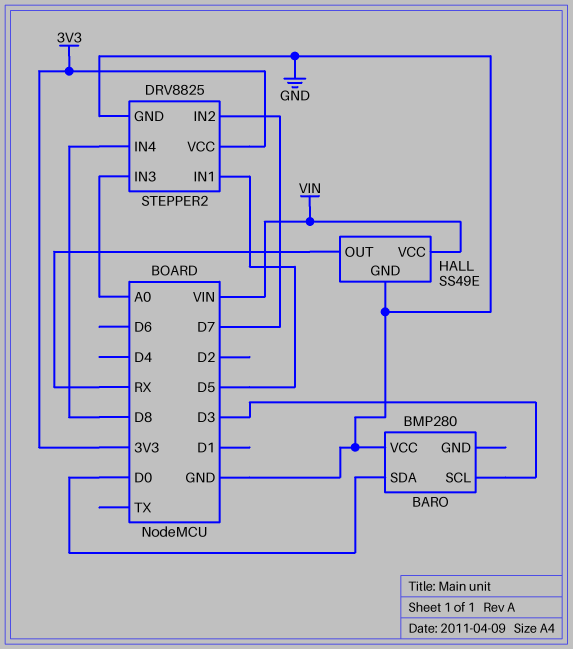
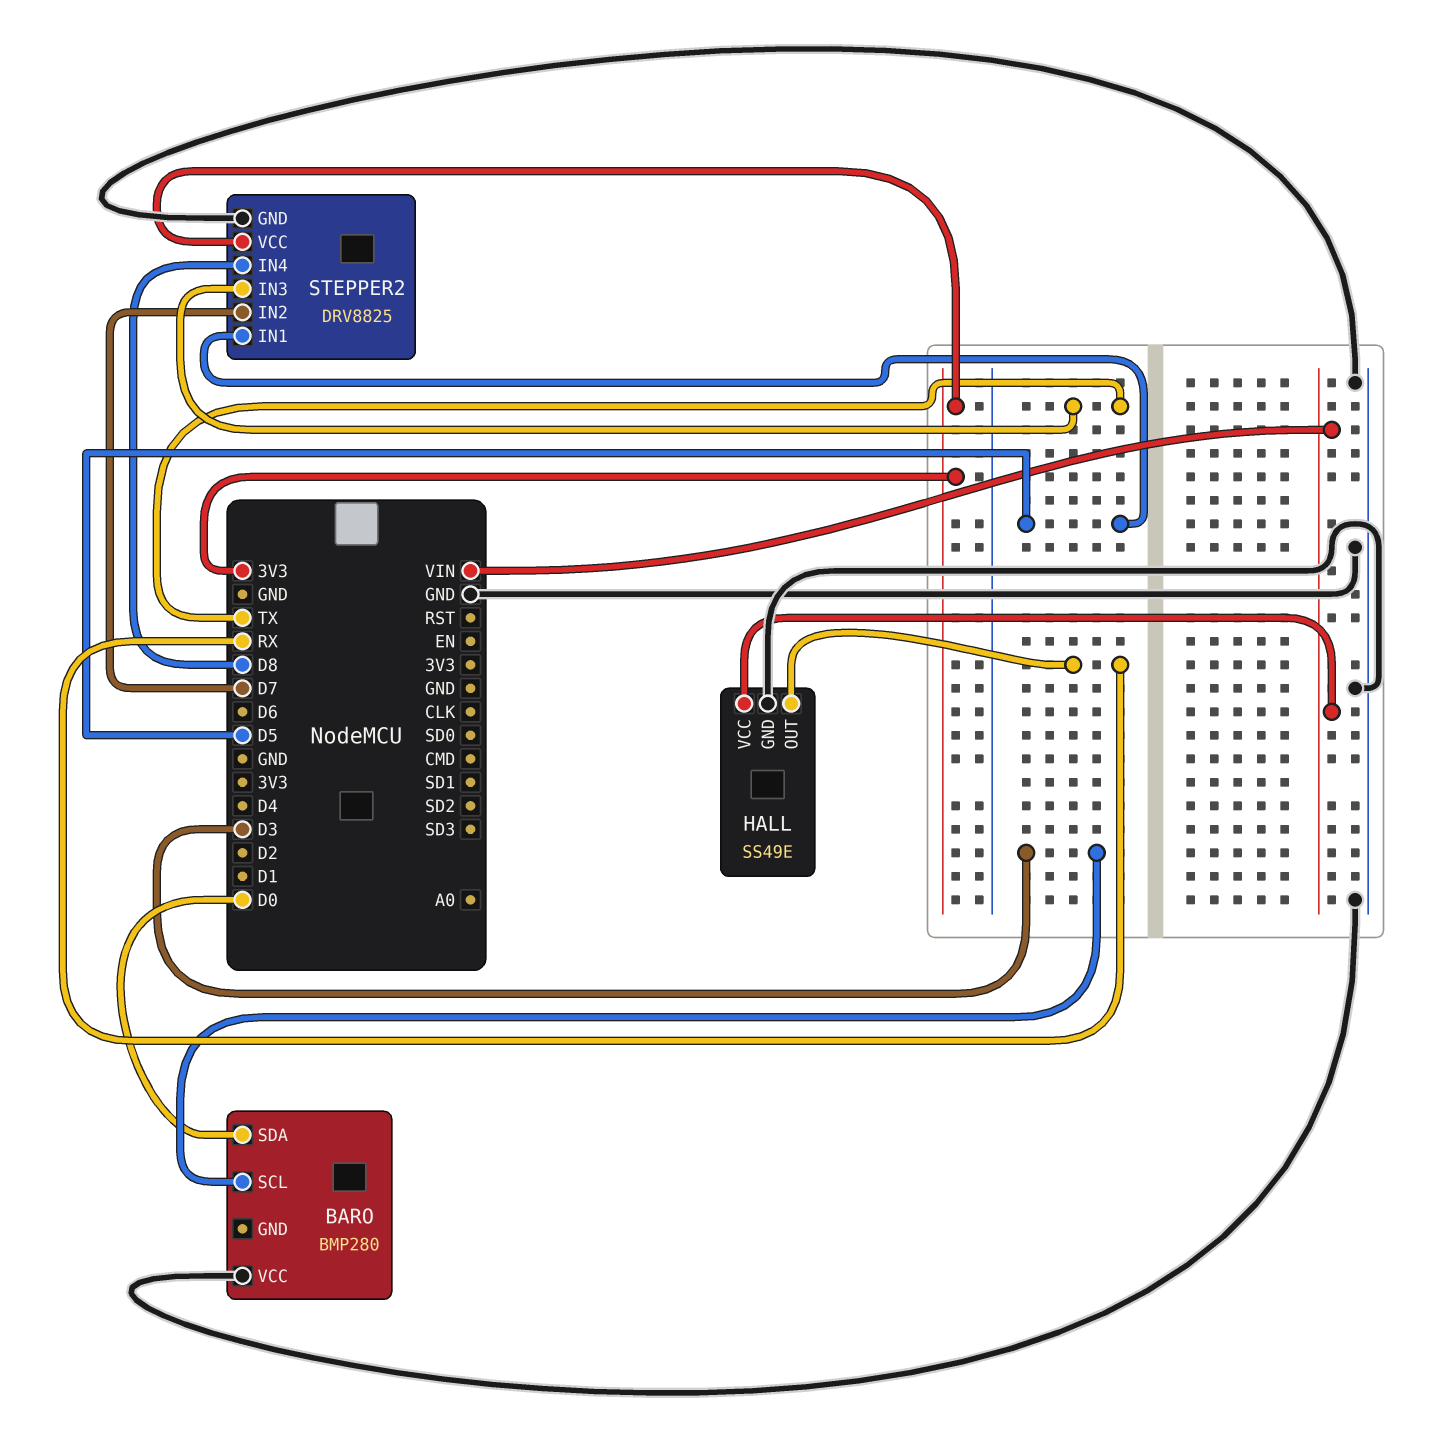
STEPPER2 pin IN3: A0 -> TX

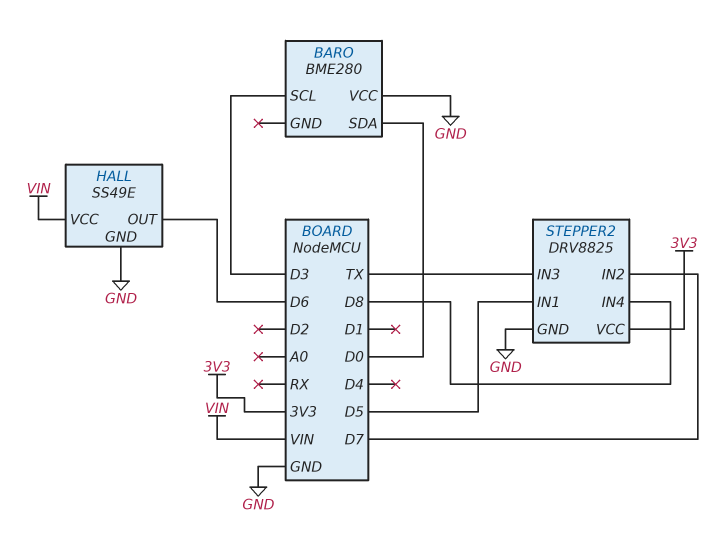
BARO: BMP280 -> BME280
HALL pin OUT: RX -> D6

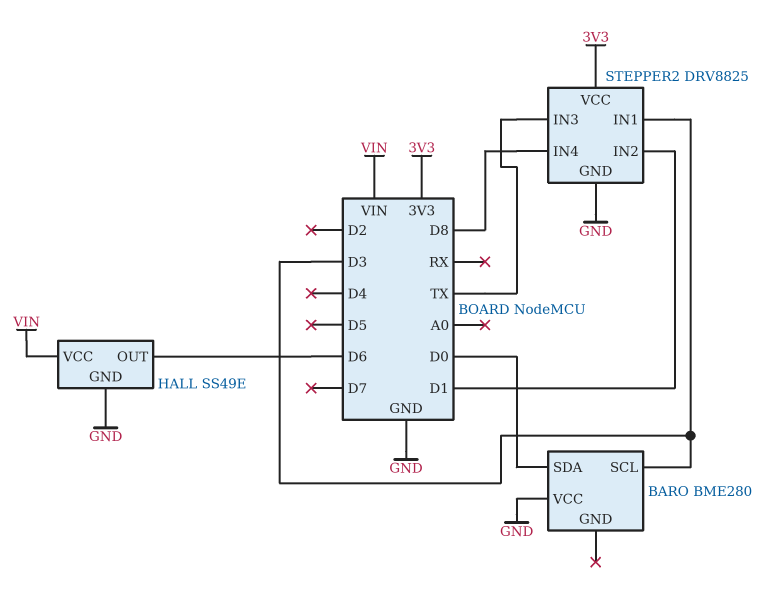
STEPPER2 pin IN1: D5 -> D3
STEPPER2 pin IN2: D7 -> D1

